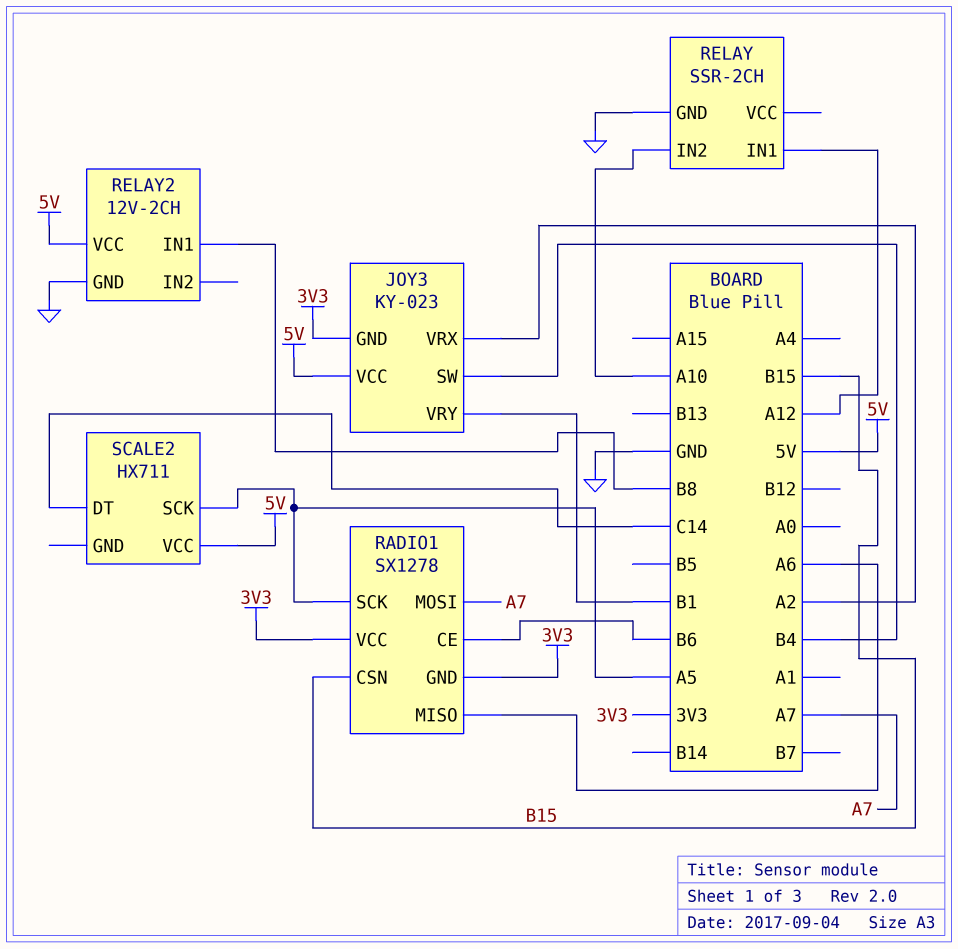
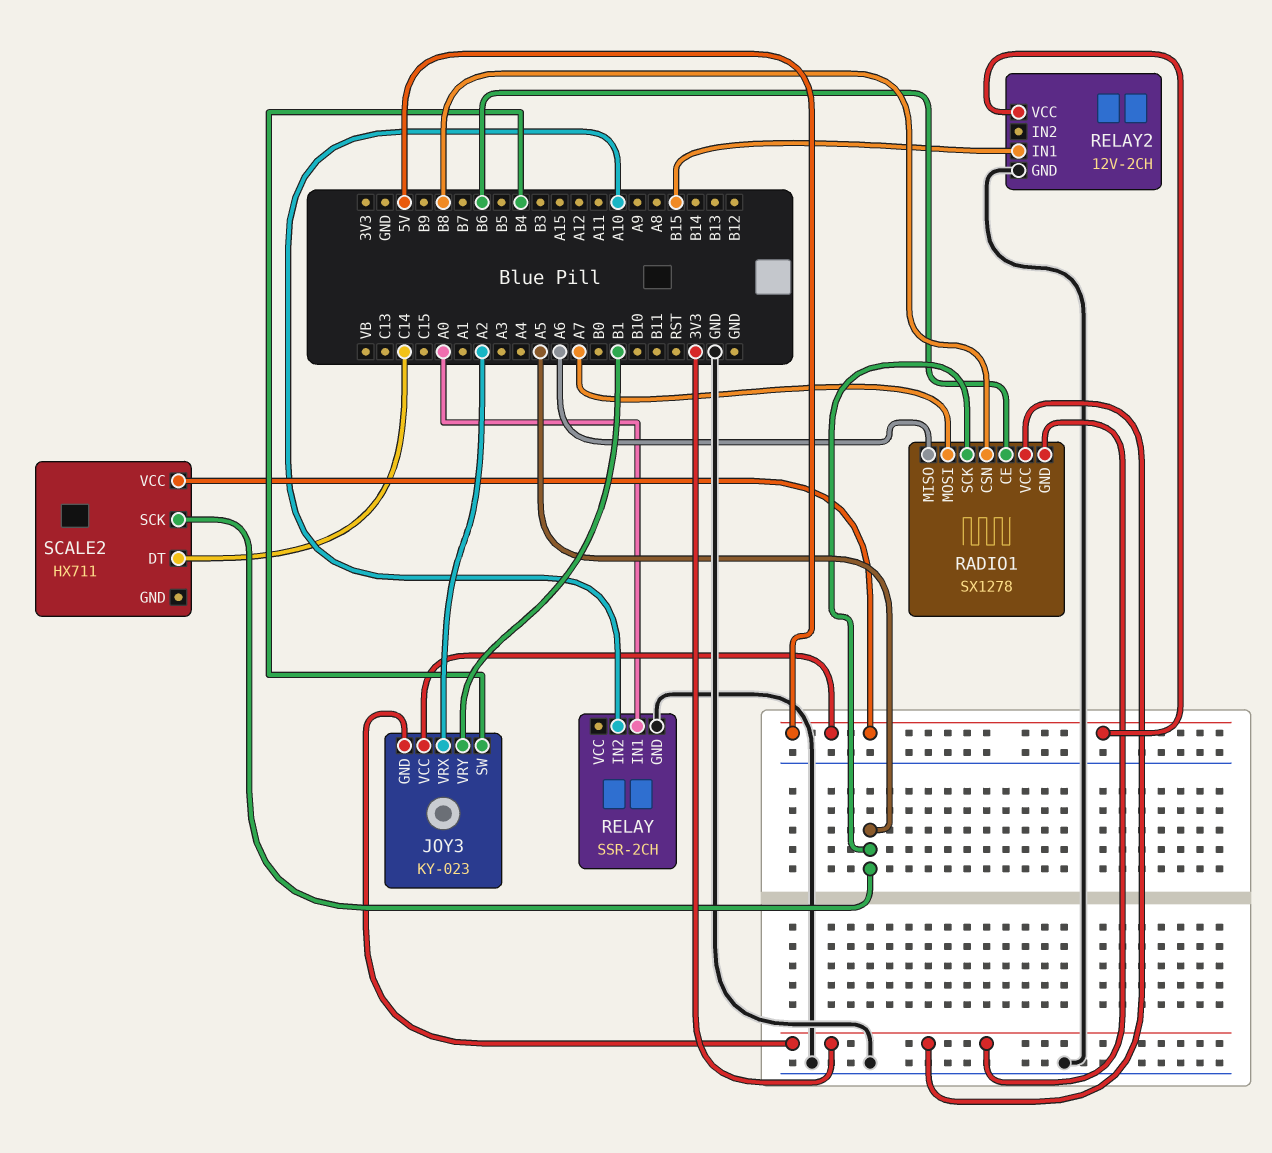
RADIO1 pin CSN: B15 -> B8
RELAY pin IN1: A12 -> A0
RELAY2 pin IN1: B8 -> B15

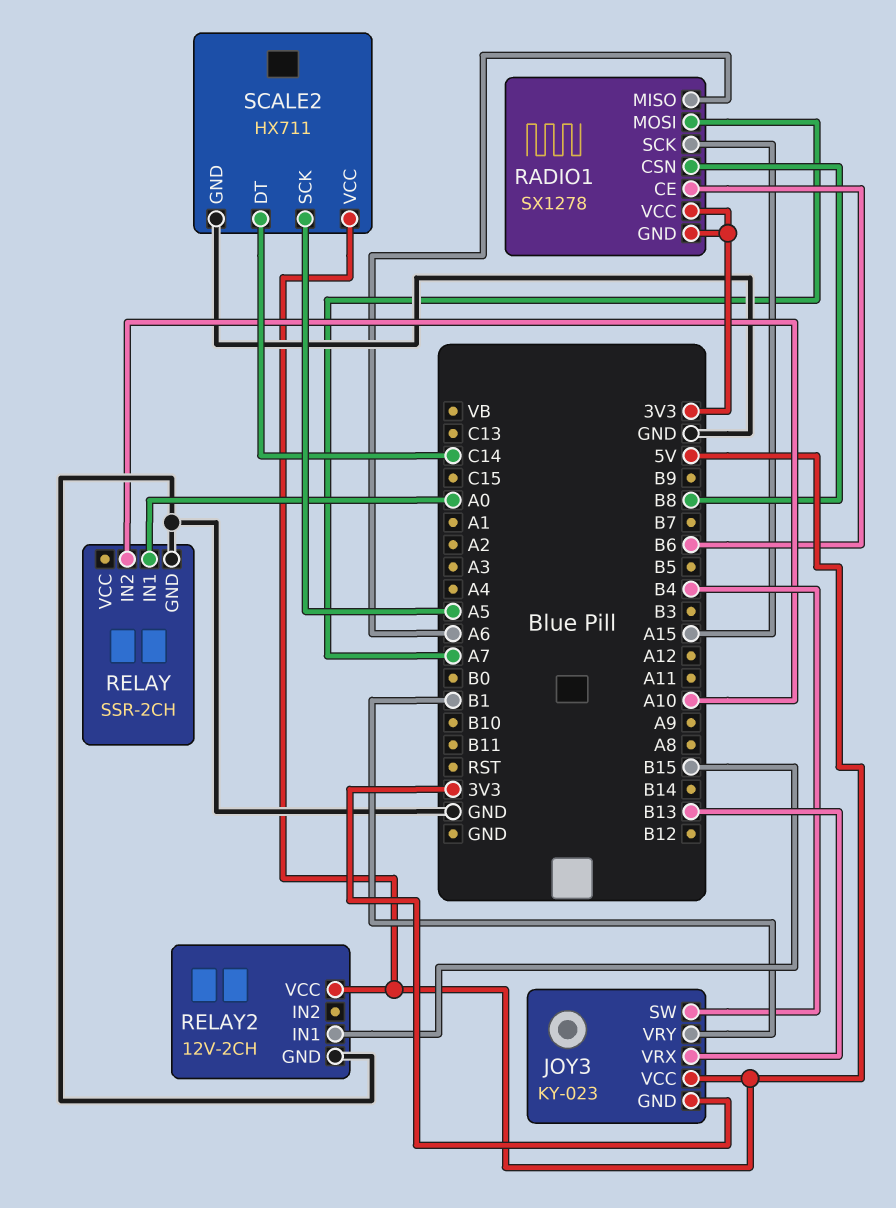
JOY3 pin VRX: A2 -> B13
RADIO1 pin SCK: A5 -> A15
SCALE2 pin GND: none -> GND

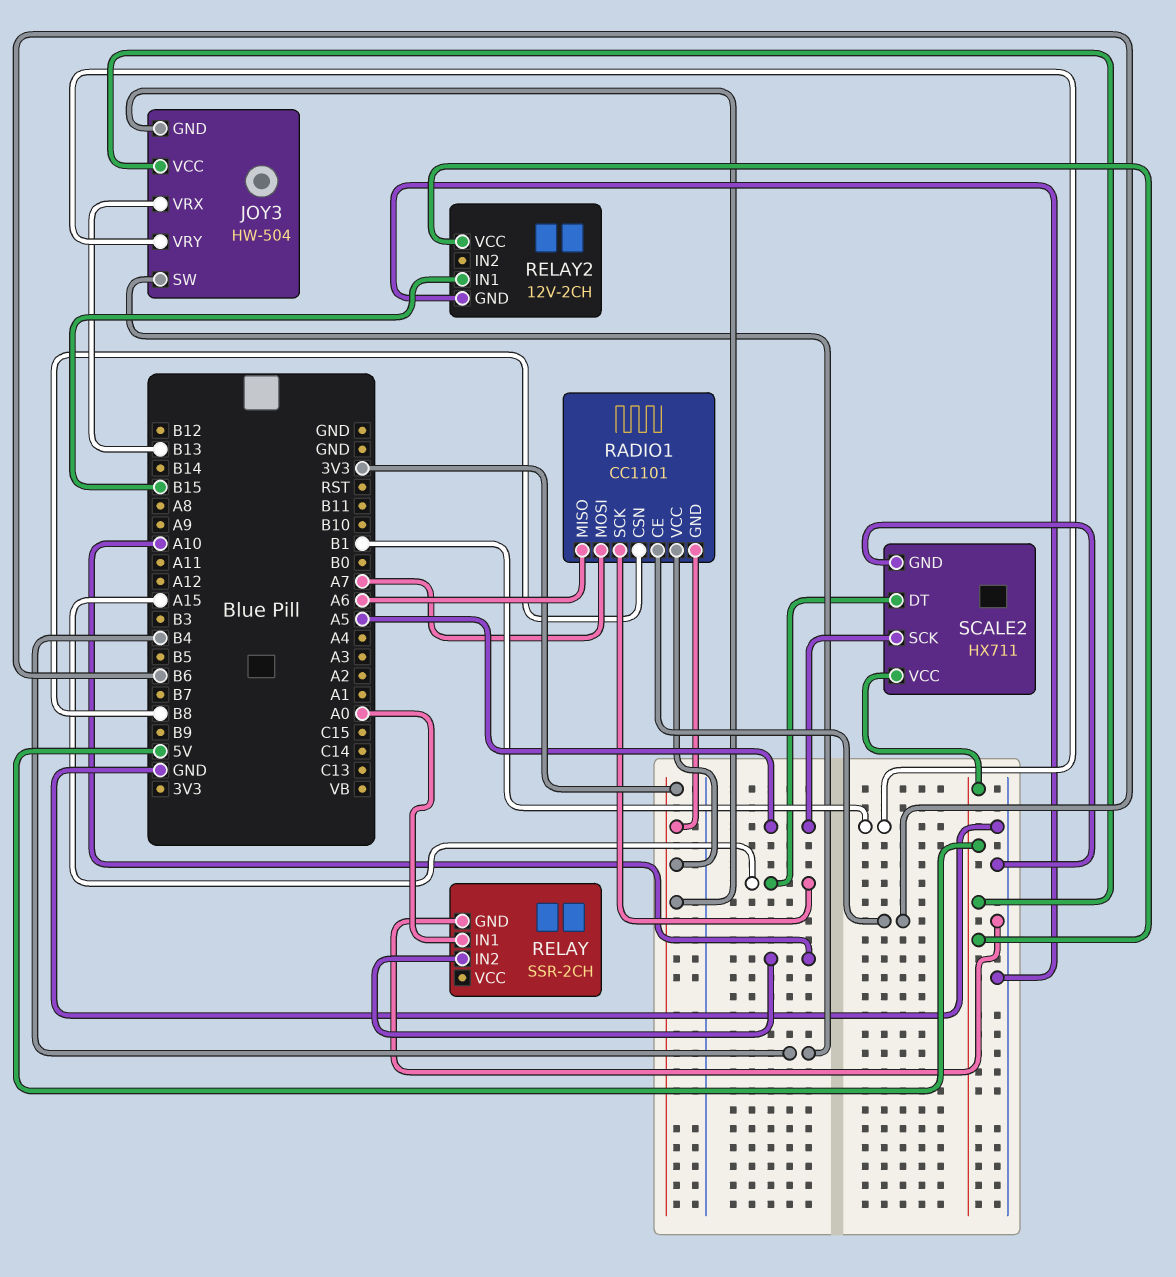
JOY3: KY-023 -> HW-504
RADIO1: SX1278 -> CC1101
SCALE2 pin DT: C14 -> A15

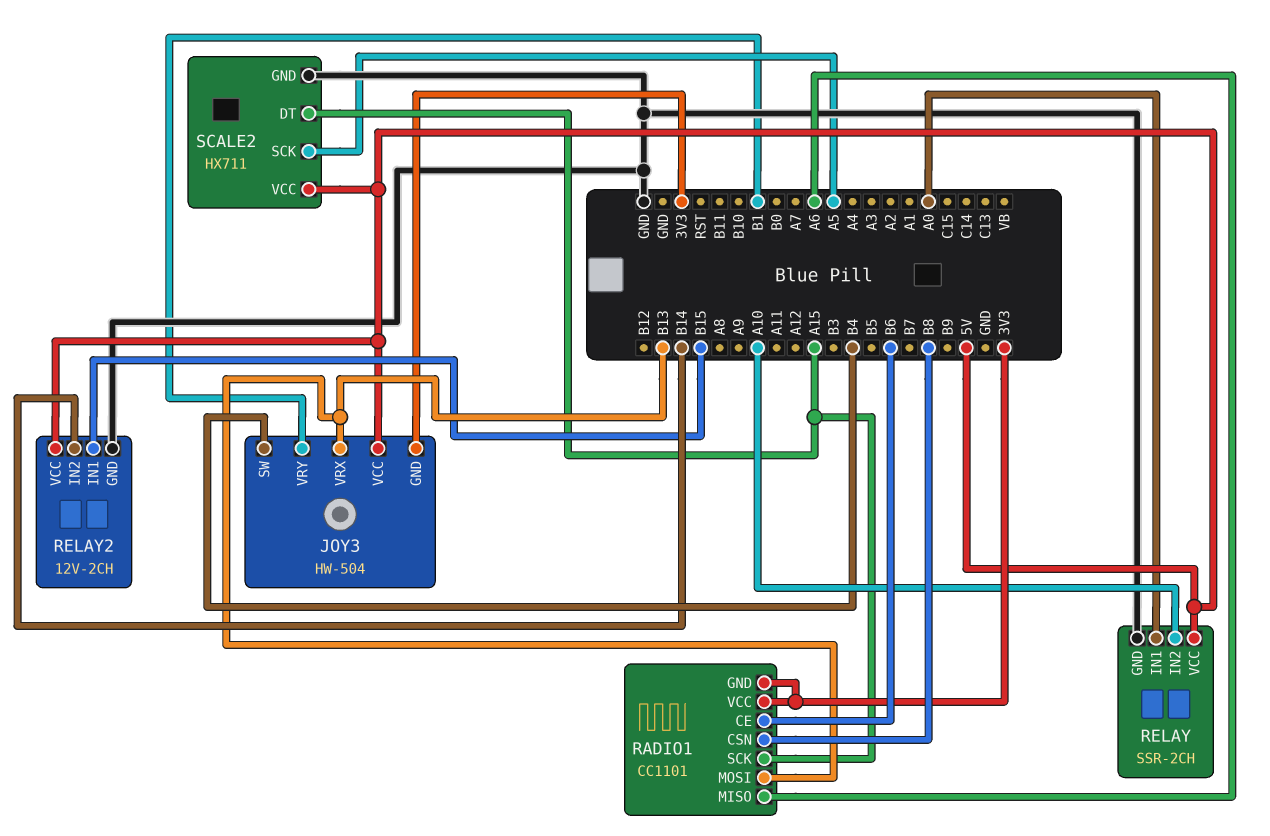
RADIO1 pin MOSI: A7 -> B13
RELAY pin VCC: none -> 5V
RELAY2 pin IN2: none -> B14

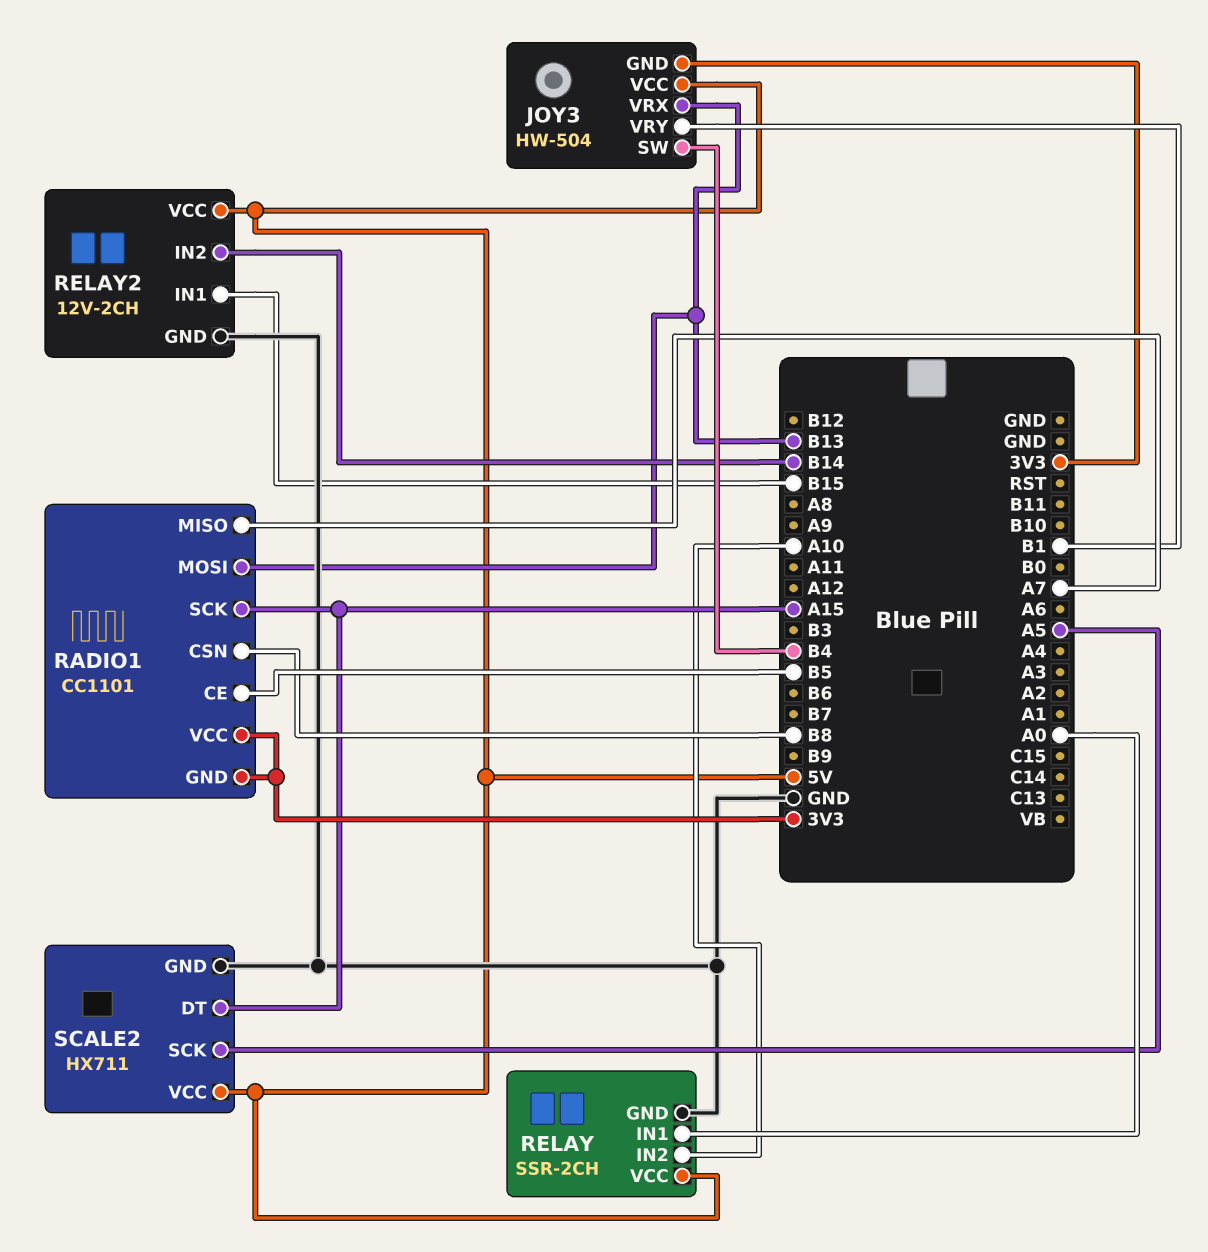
RADIO1 pin CE: B6 -> B5
RADIO1 pin MISO: A6 -> A7

